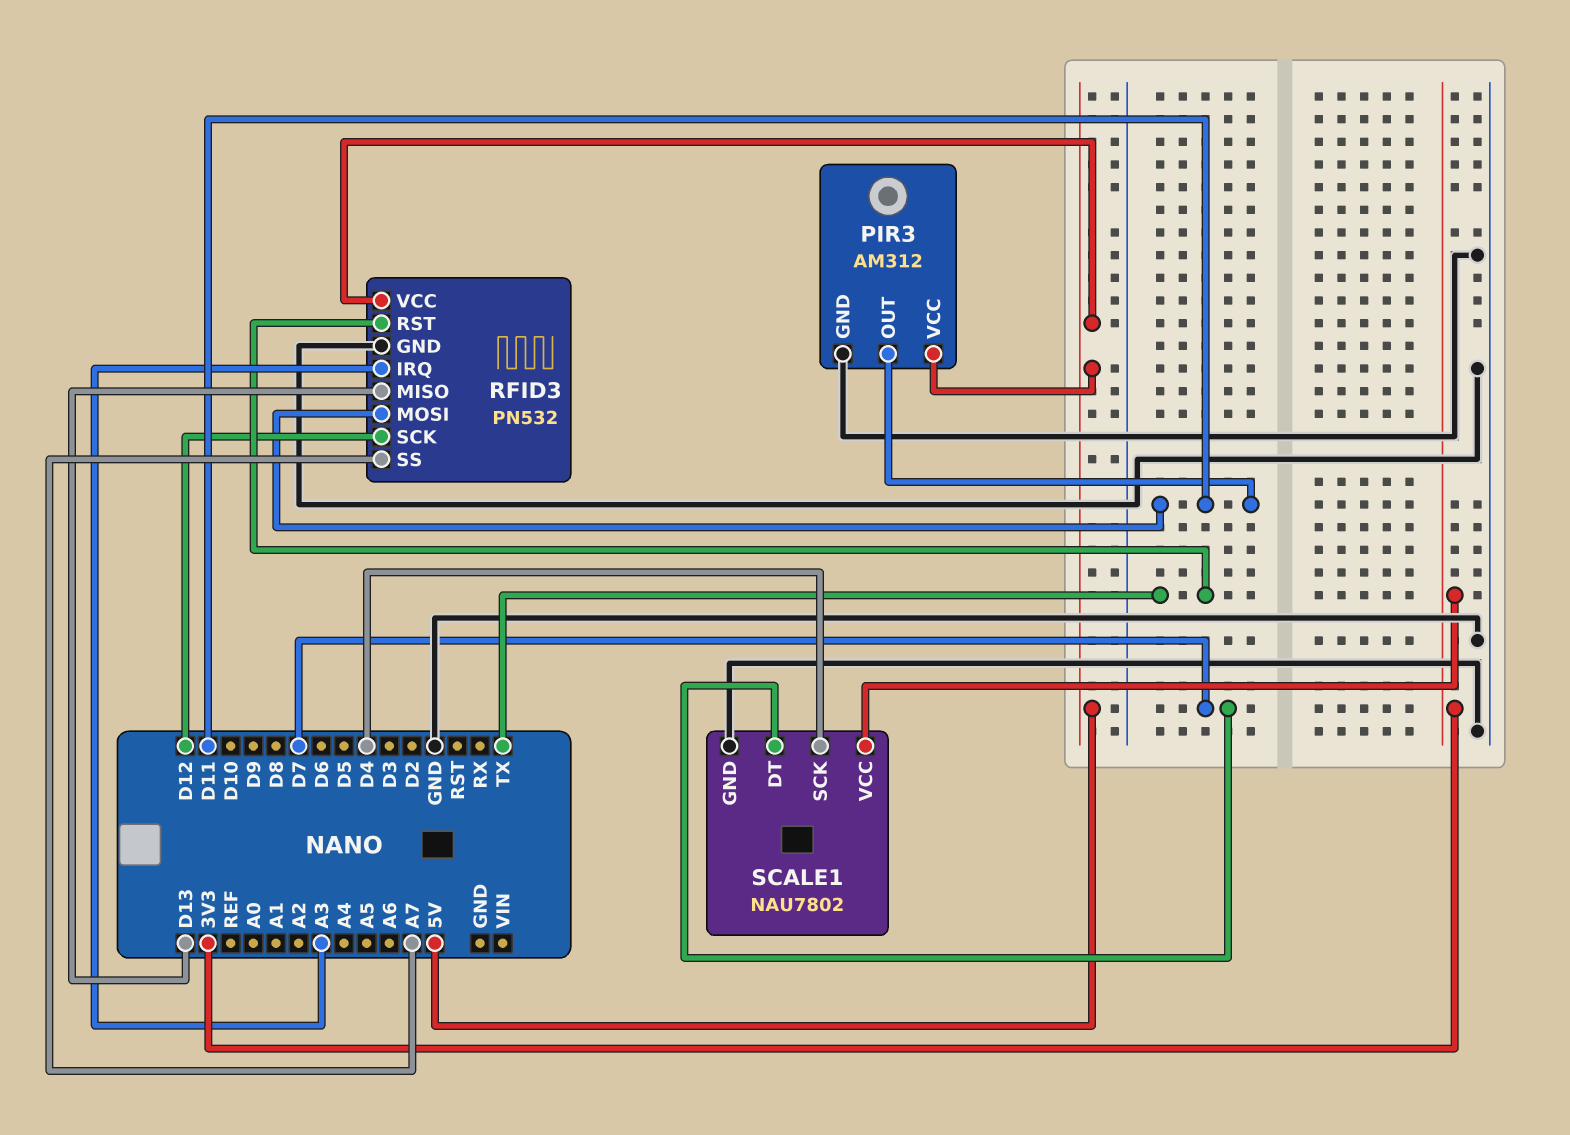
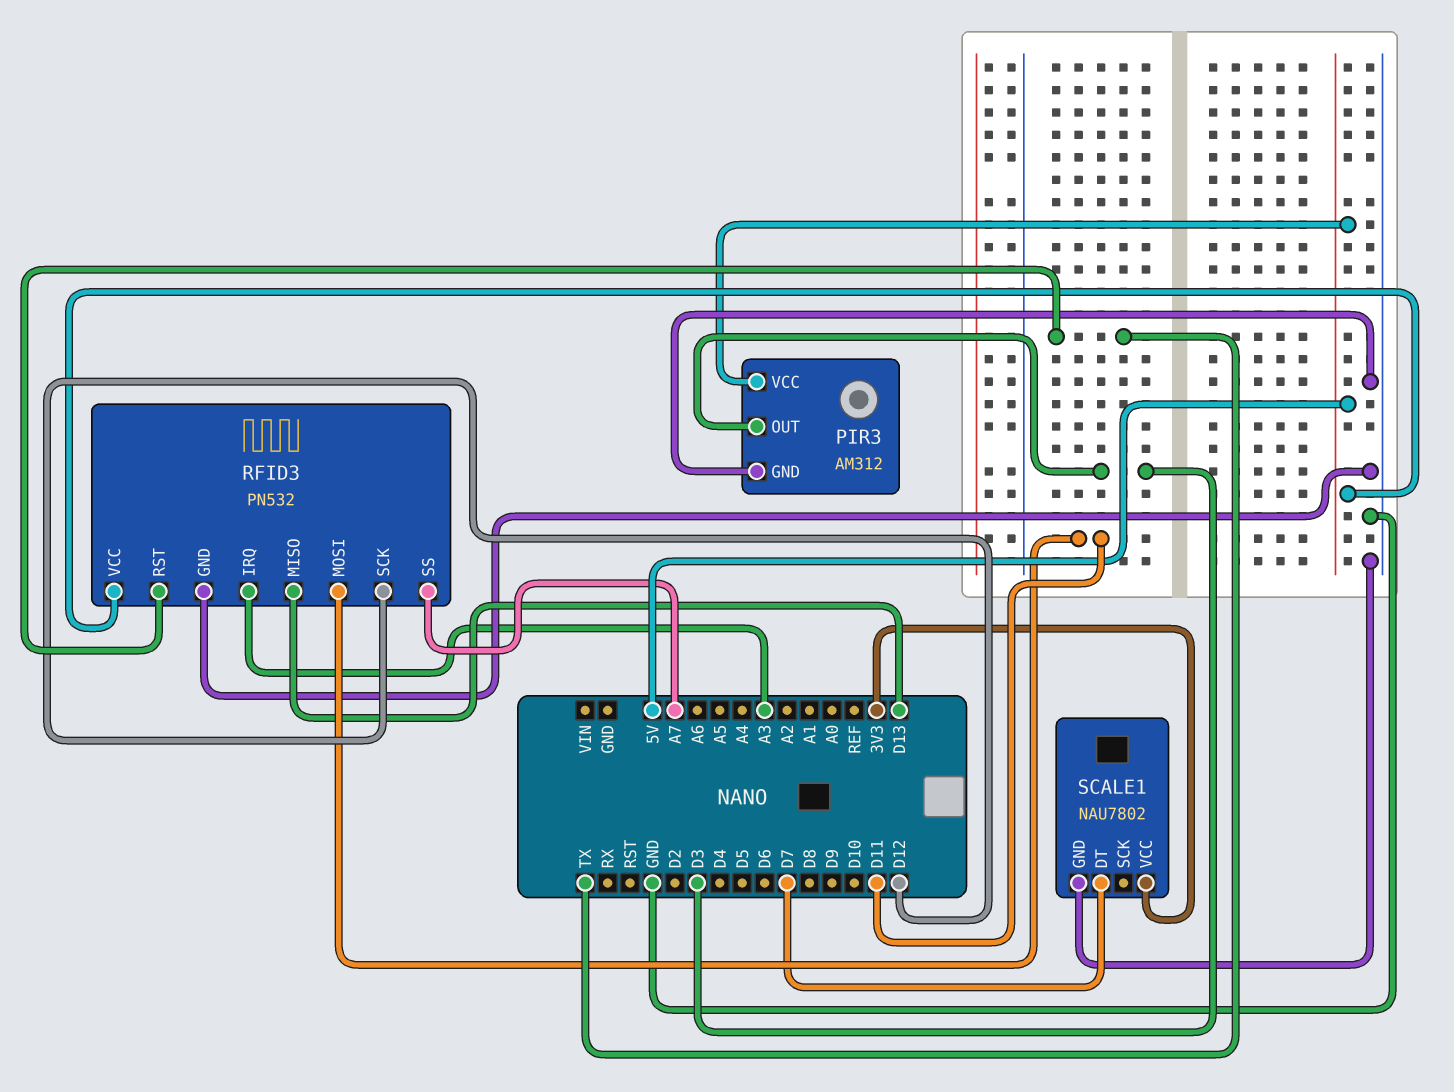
PIR3 pin OUT: D11 -> D3
SCALE1 pin SCK: D4 -> none

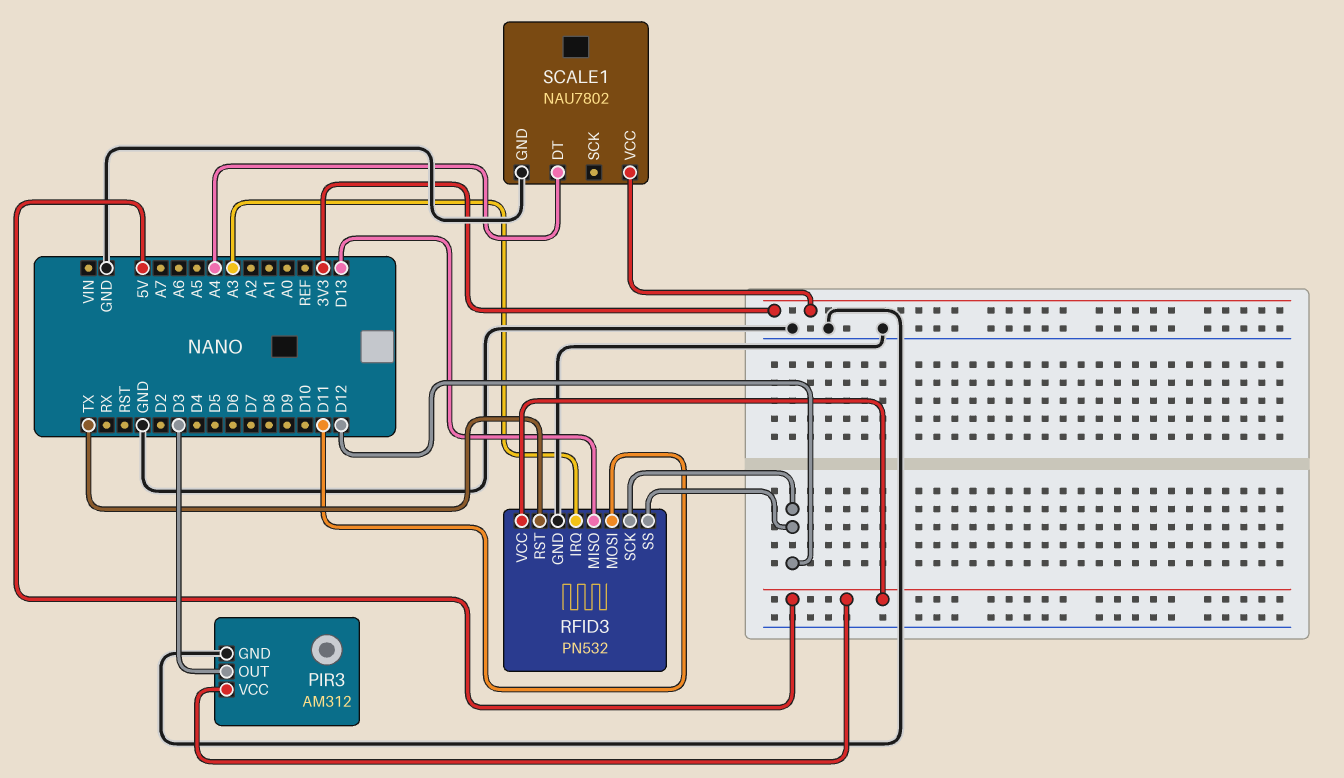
RFID3 pin SS: A7 -> D12
SCALE1 pin DT: D7 -> A4

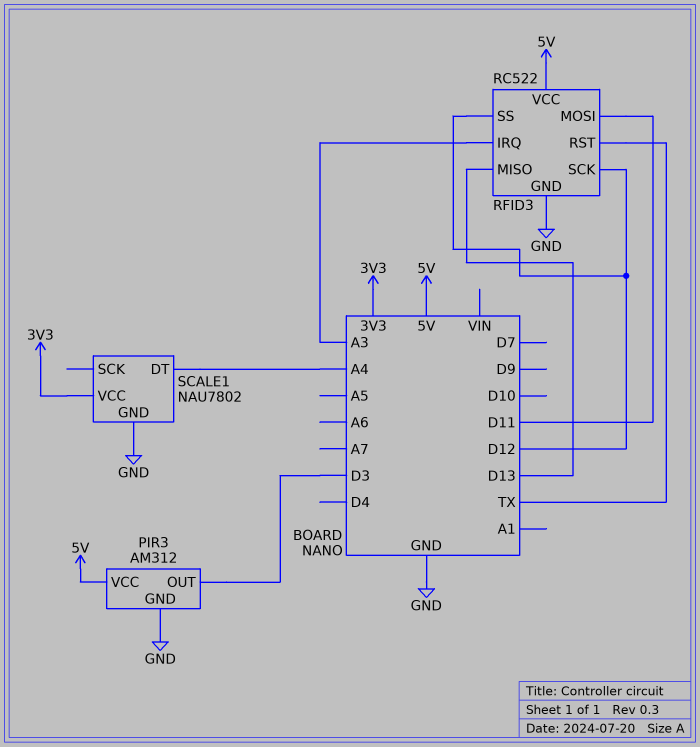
RFID3: PN532 -> RC522

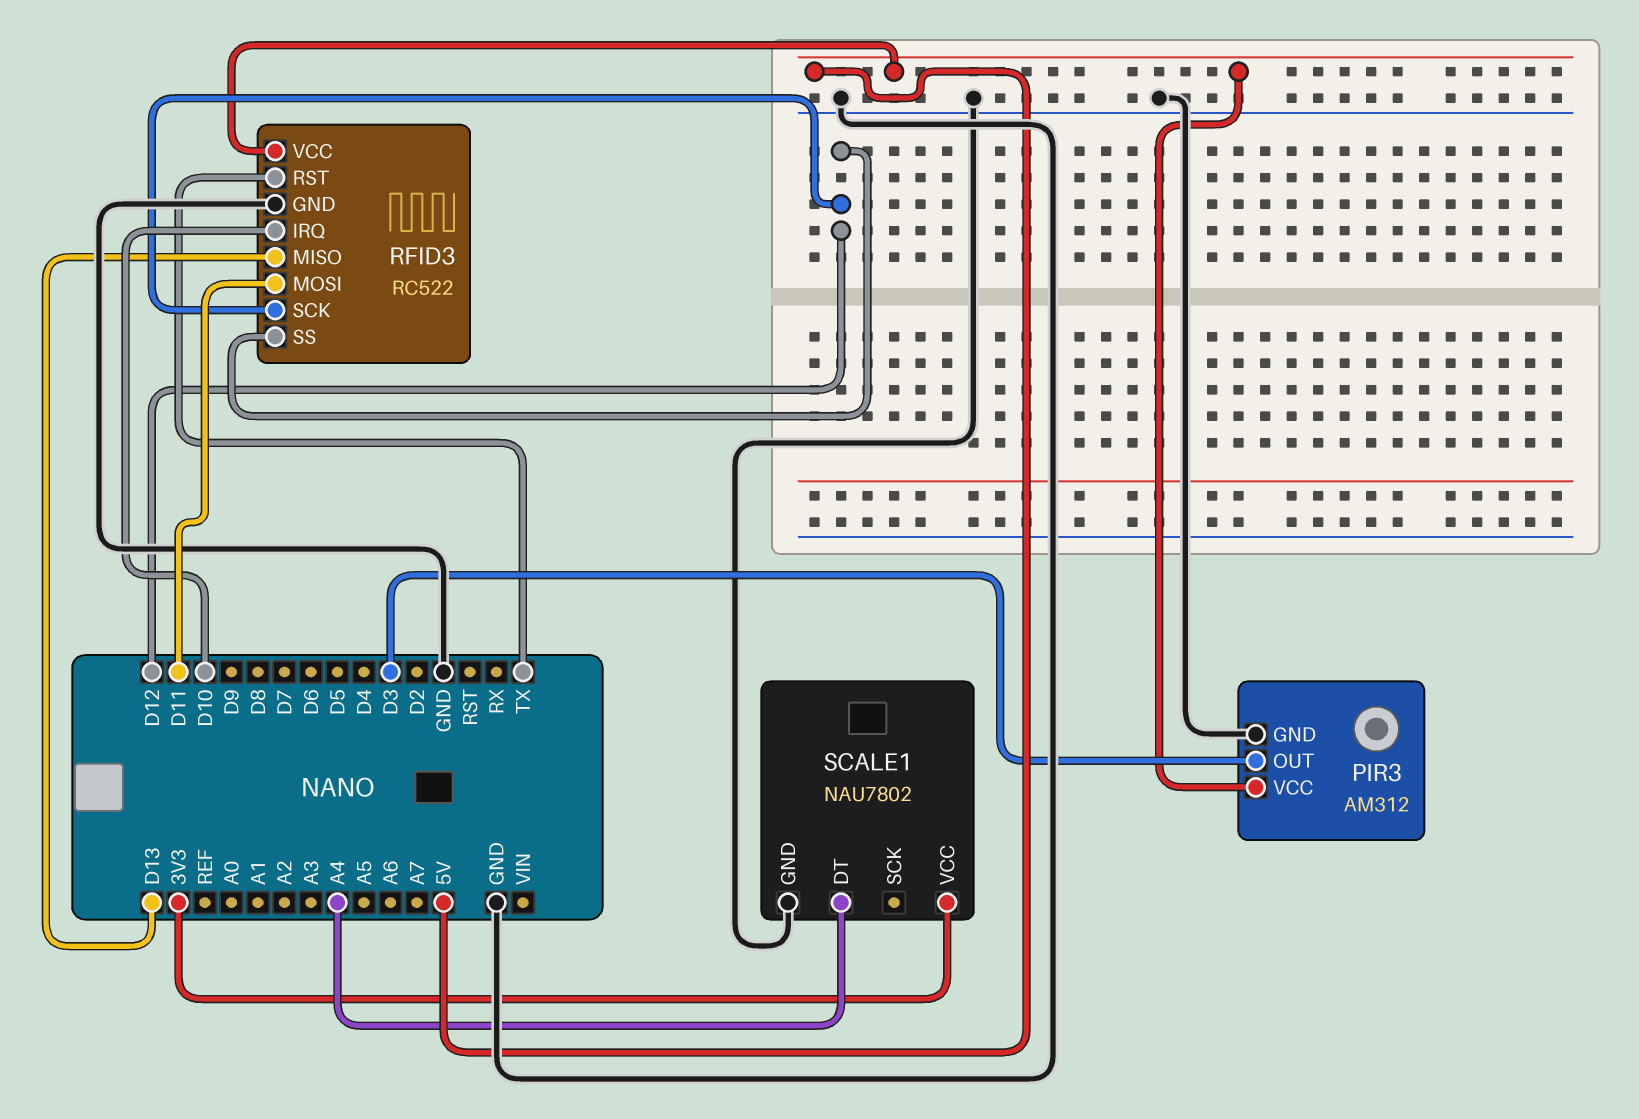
RFID3 pin IRQ: A3 -> D10

